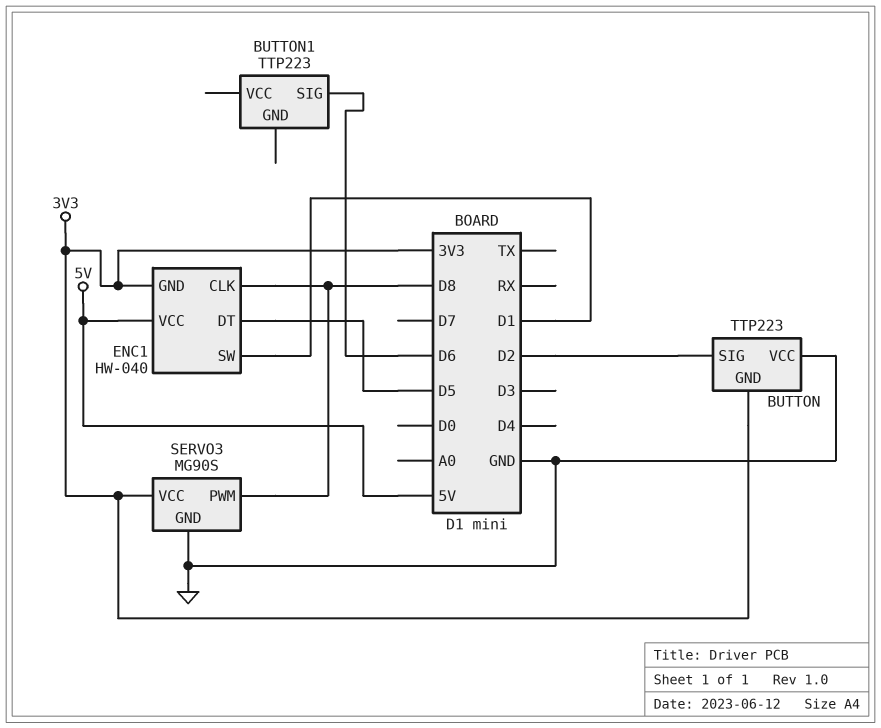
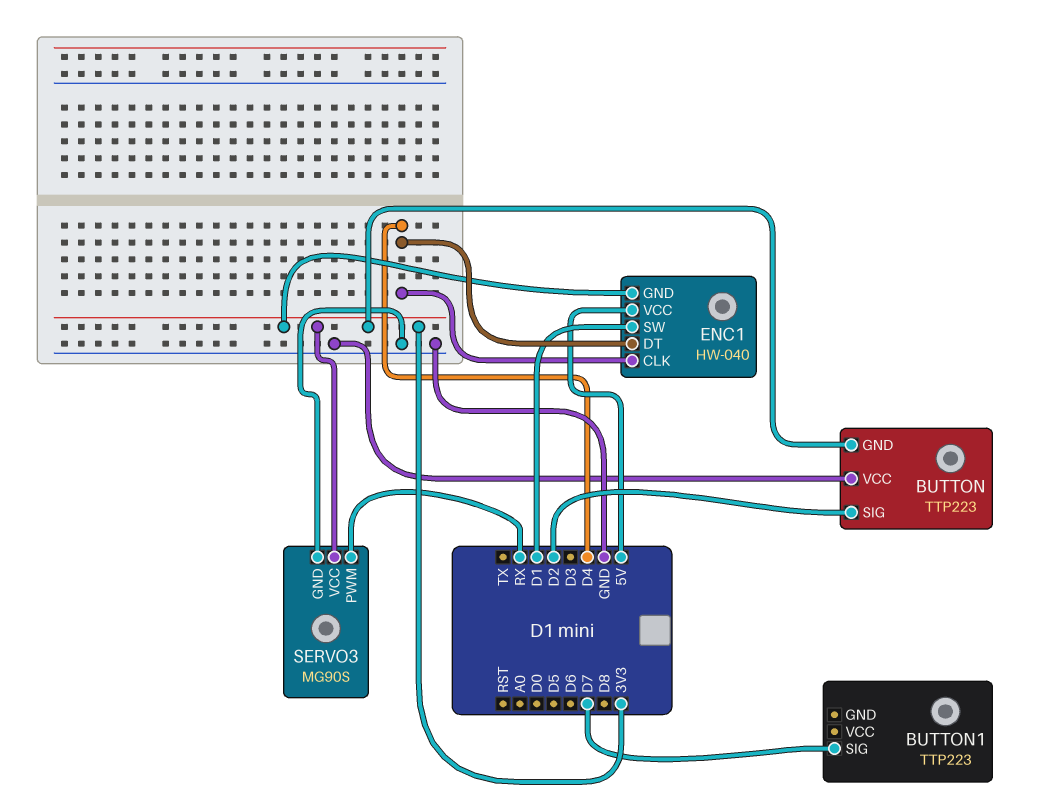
BUTTON1 pin SIG: D6 -> D7
ENC1 pin CLK: D8 -> D4
ENC1 pin DT: D5 -> D4
SERVO3 pin PWM: D8 -> RX

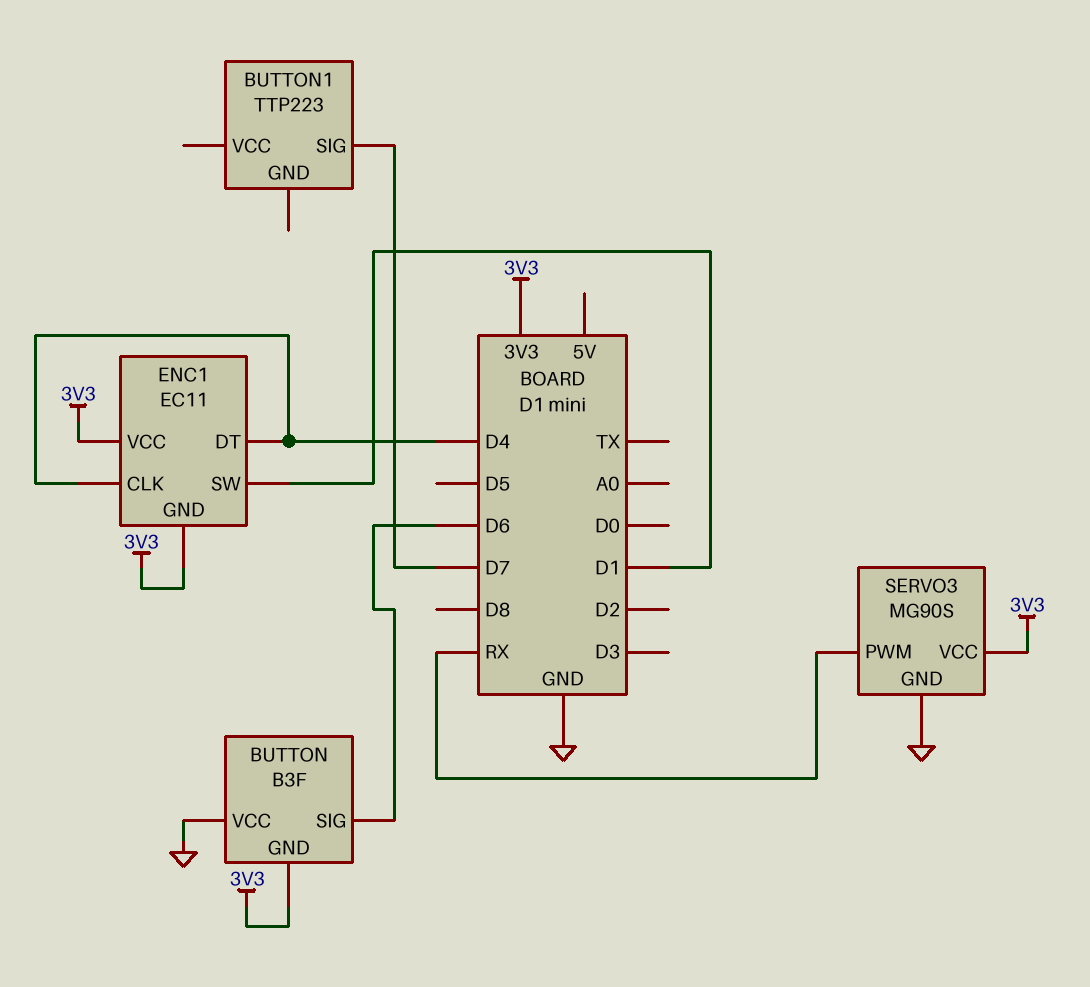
BUTTON: TTP223 -> B3F
BUTTON pin SIG: D2 -> D6
ENC1: HW-040 -> EC11
ENC1 pin VCC: 5V -> 3V3

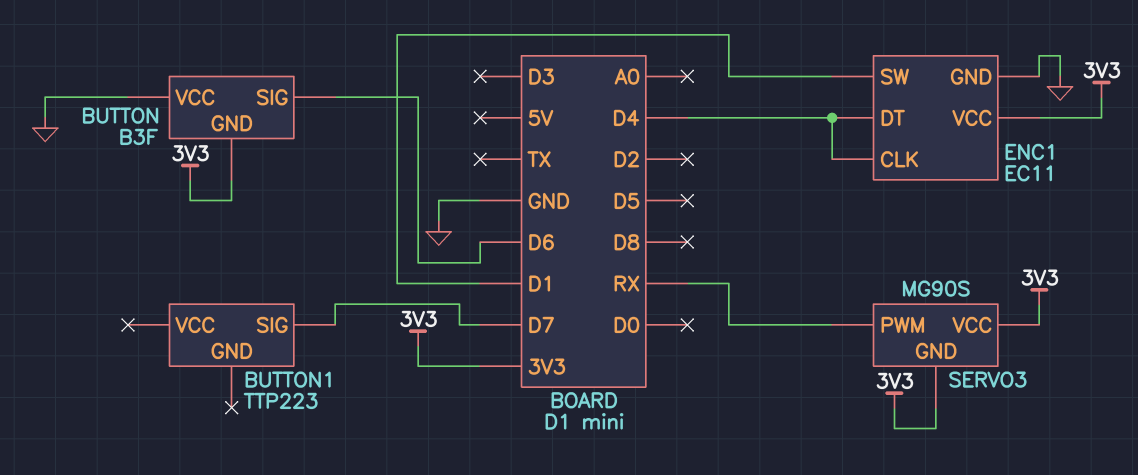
ENC1 pin GND: 3V3 -> GND
SERVO3 pin GND: GND -> 3V3

